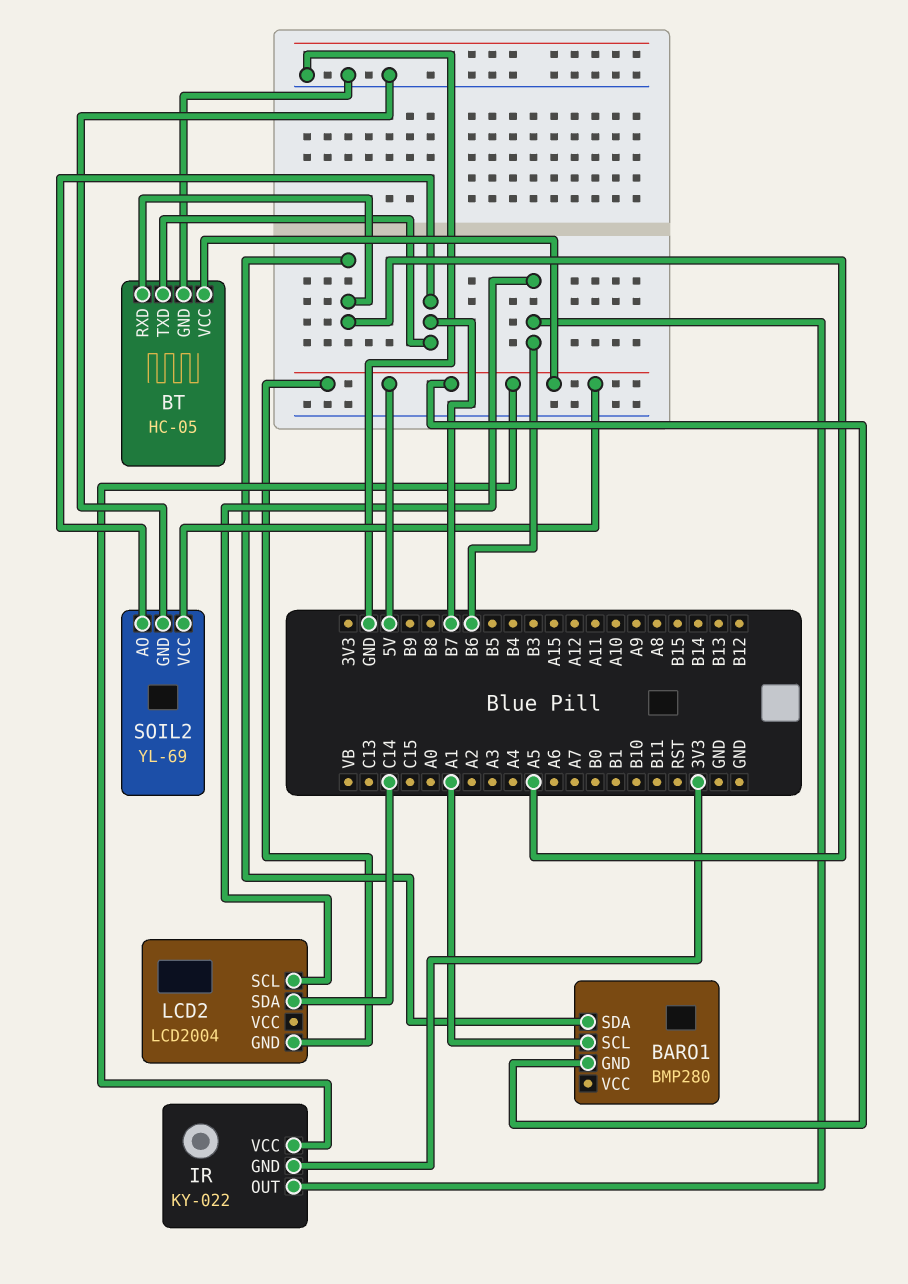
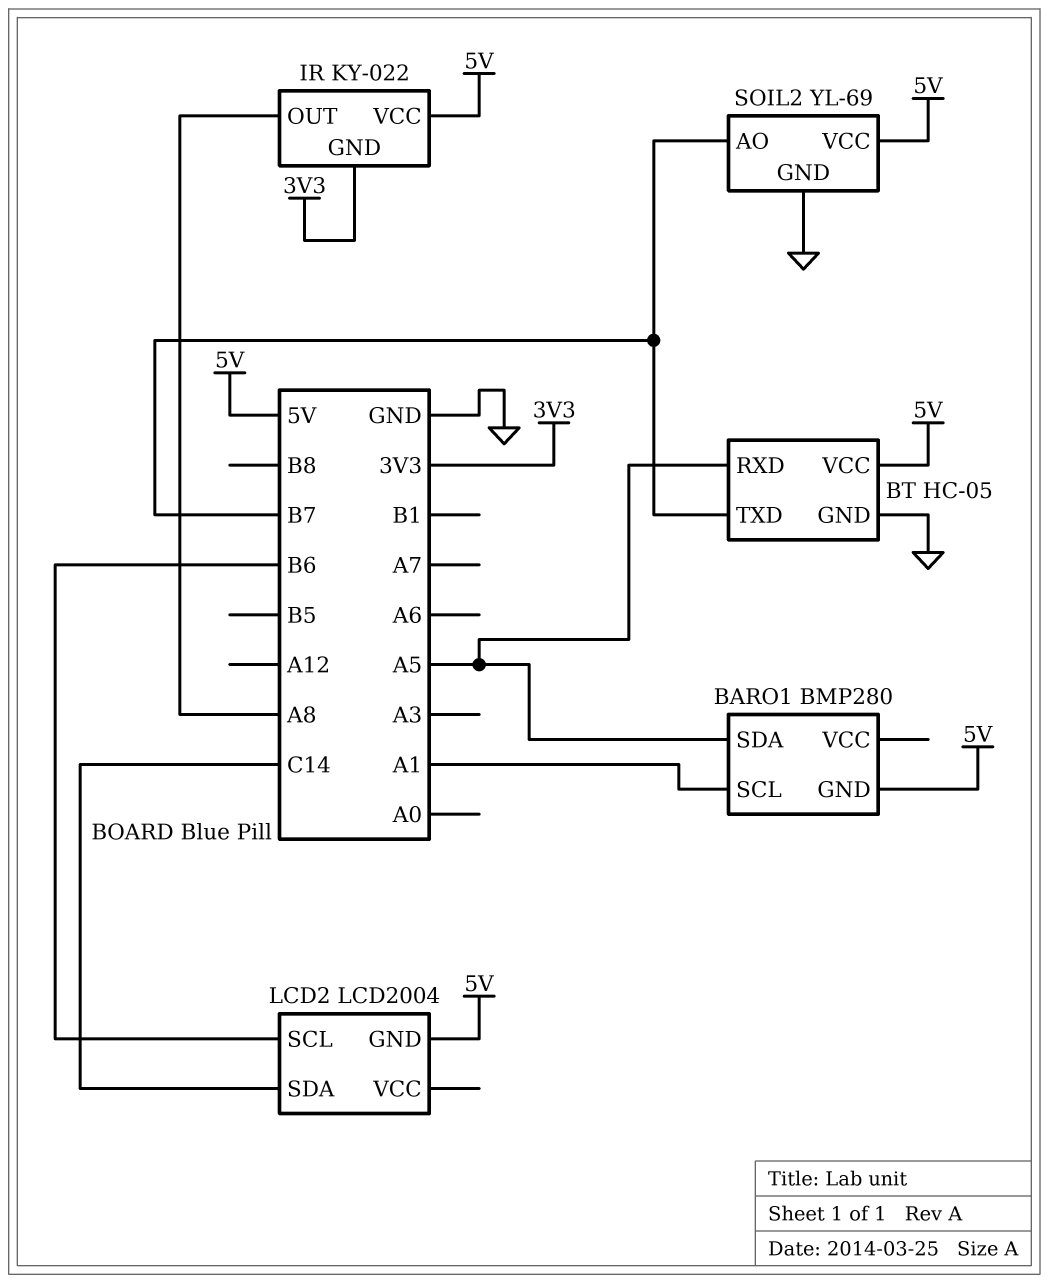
IR pin OUT: B6 -> A8

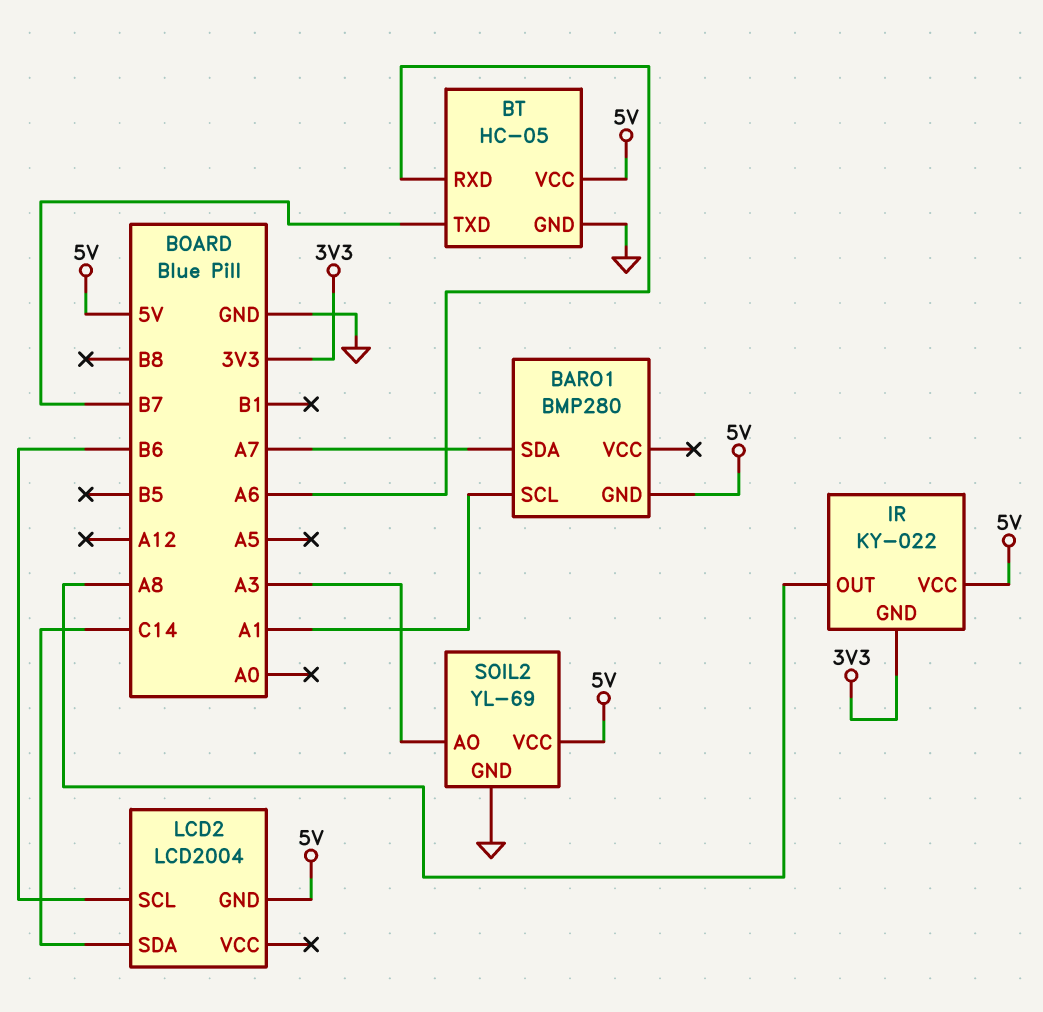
BARO1 pin SDA: A5 -> A7
BT pin RXD: A5 -> A6
SOIL2 pin AO: B7 -> A3

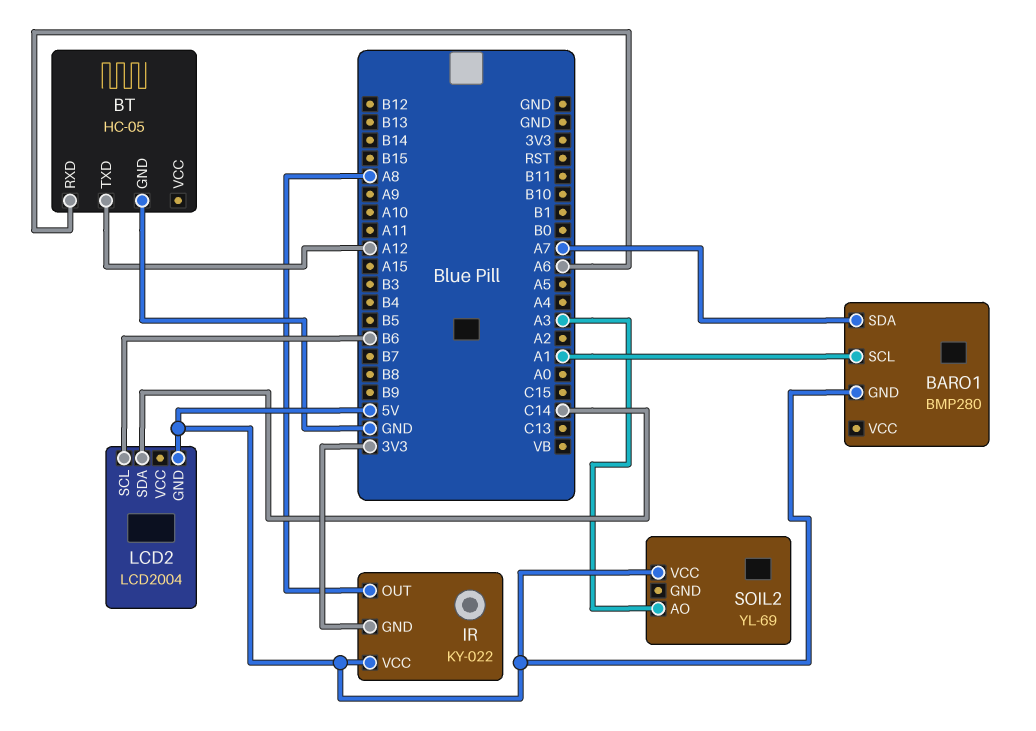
BT pin TXD: B7 -> A12
BT pin VCC: 5V -> none
SOIL2 pin GND: GND -> none

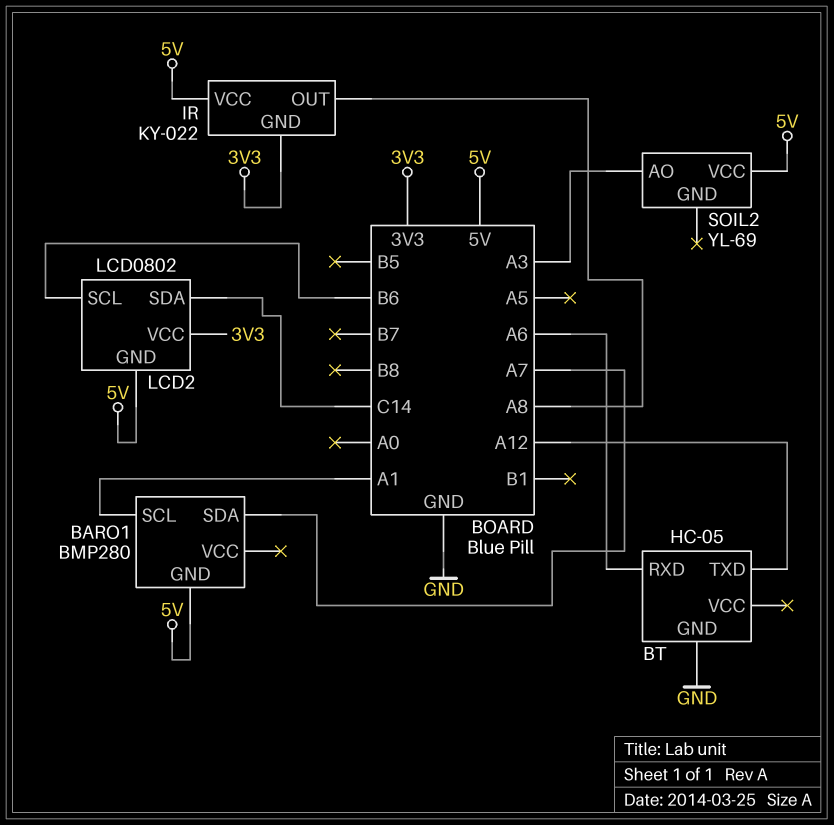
LCD2: LCD2004 -> LCD0802
LCD2 pin VCC: none -> 3V3

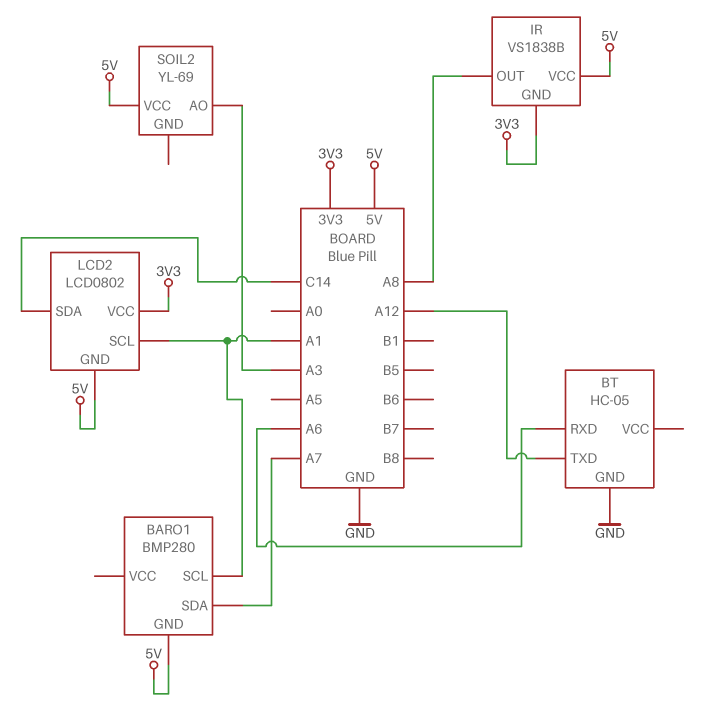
IR: KY-022 -> VS1838B
LCD2 pin SCL: B6 -> A1

